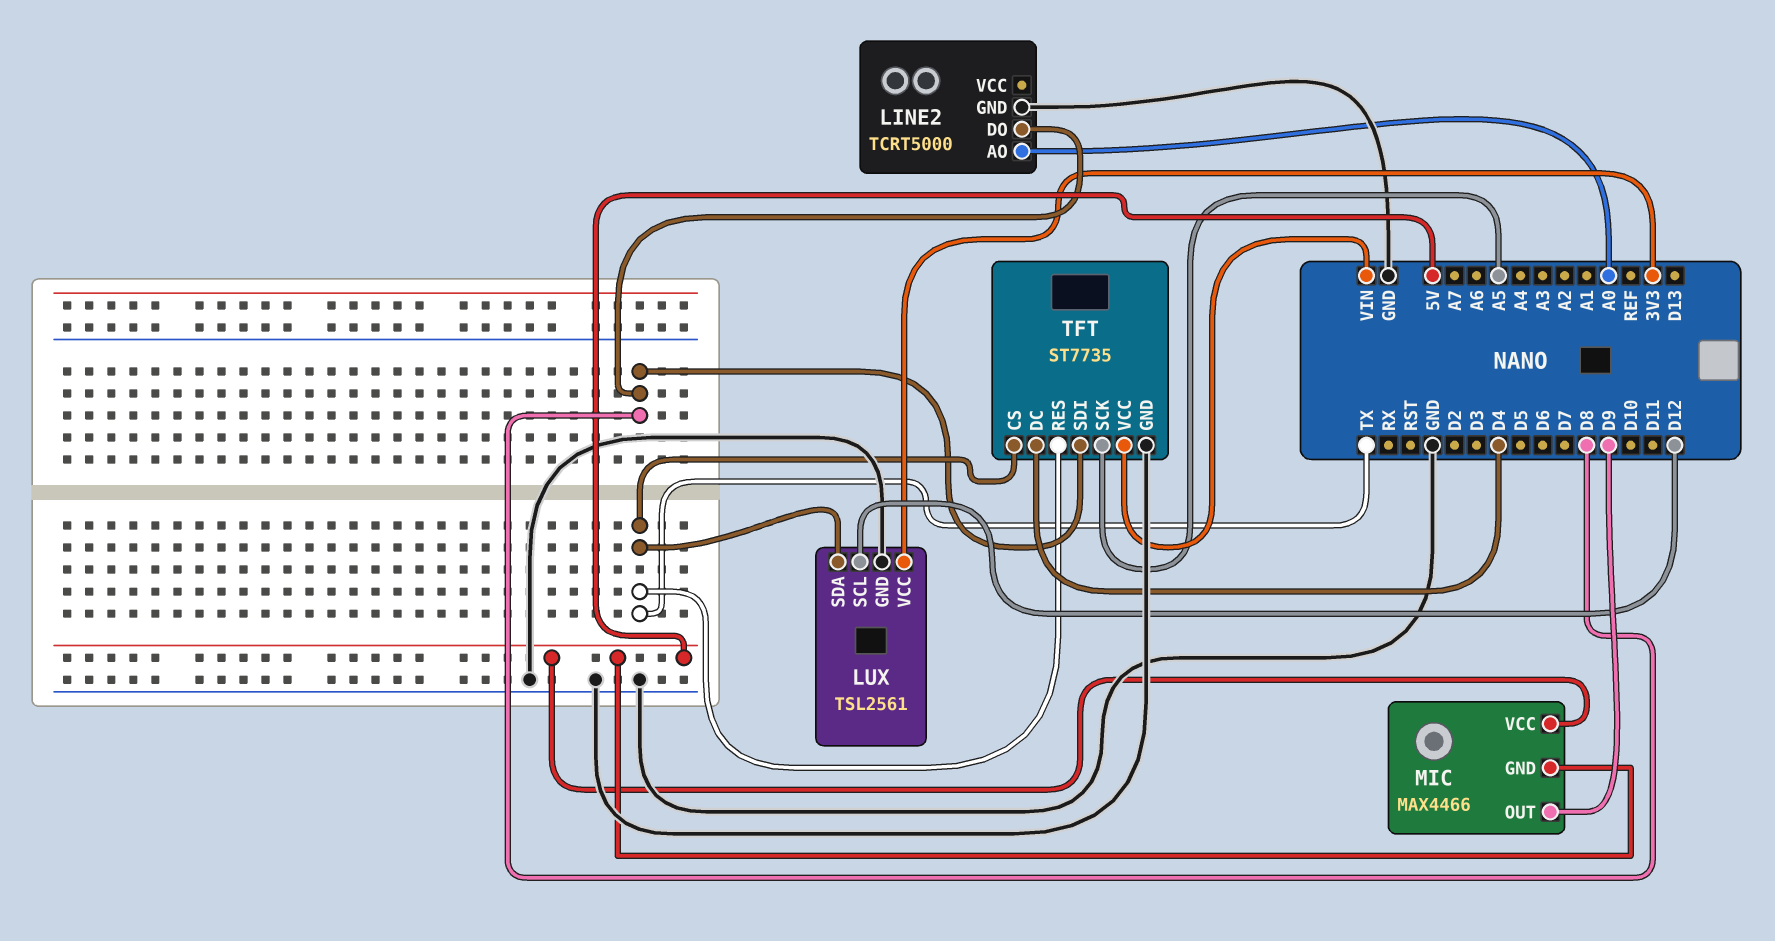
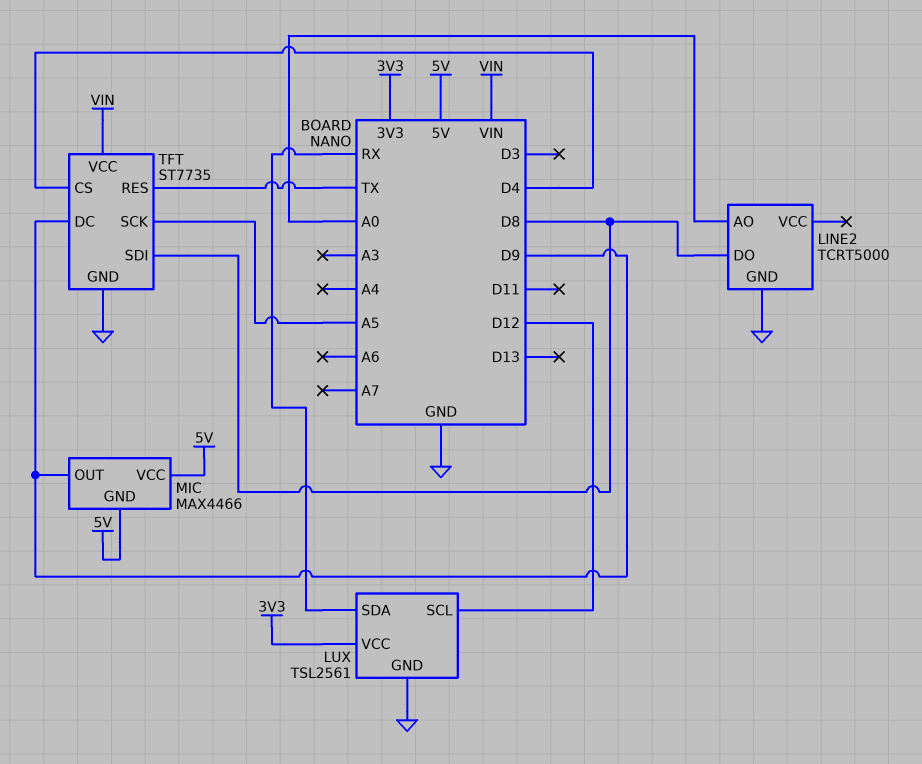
LUX pin SDA: TX -> RX
TFT pin CS: TX -> D4
TFT pin DC: D4 -> D9

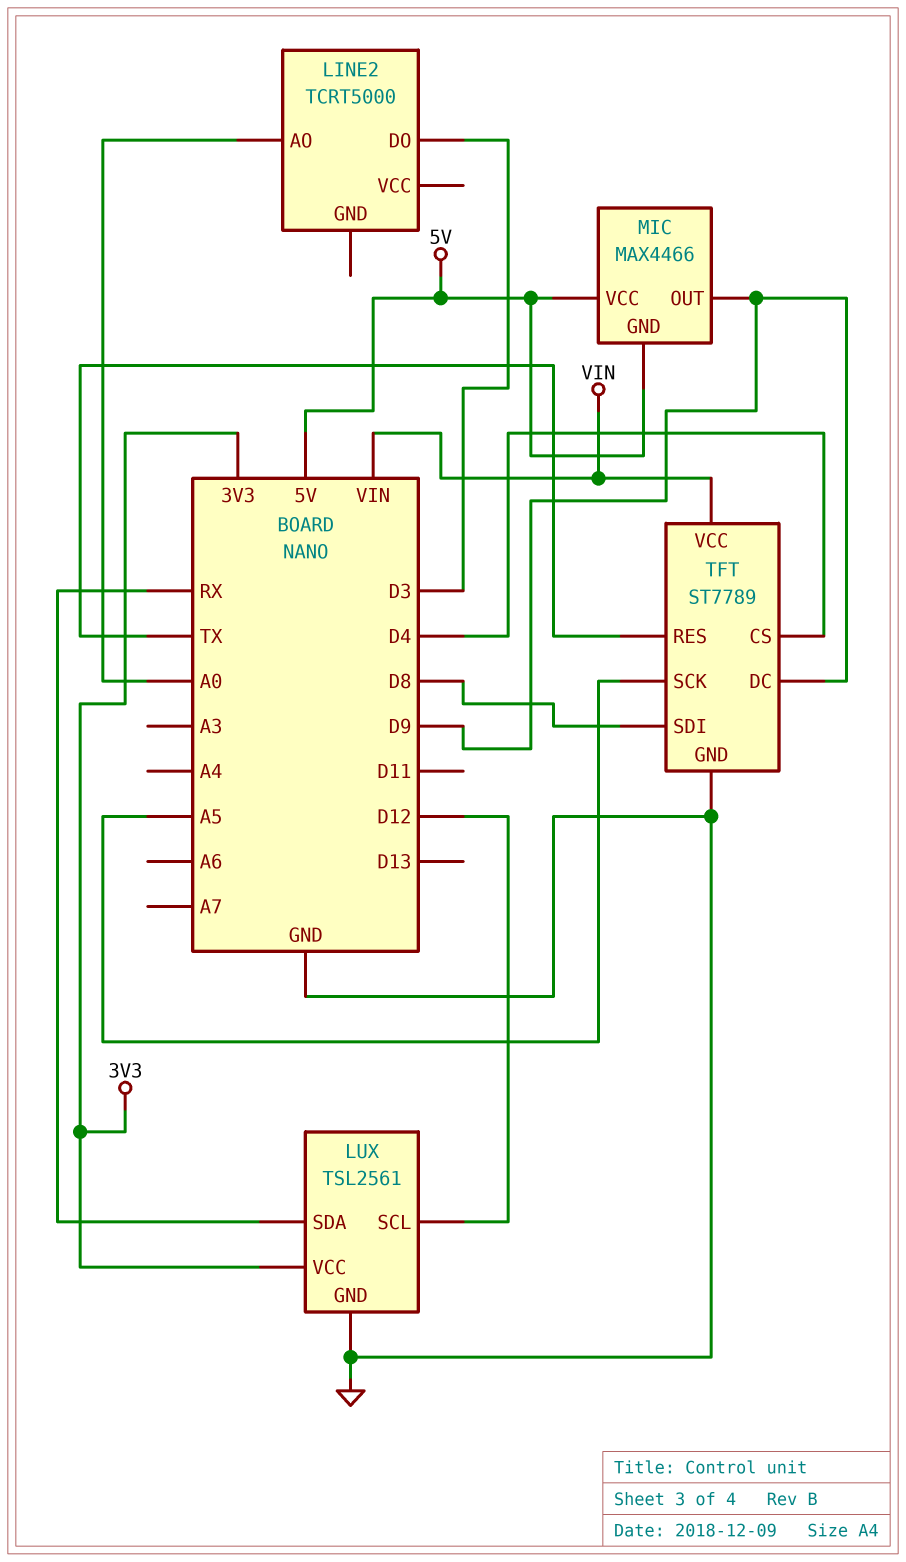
LINE2 pin DO: D8 -> D3
LINE2 pin GND: GND -> none
TFT: ST7735 -> ST7789

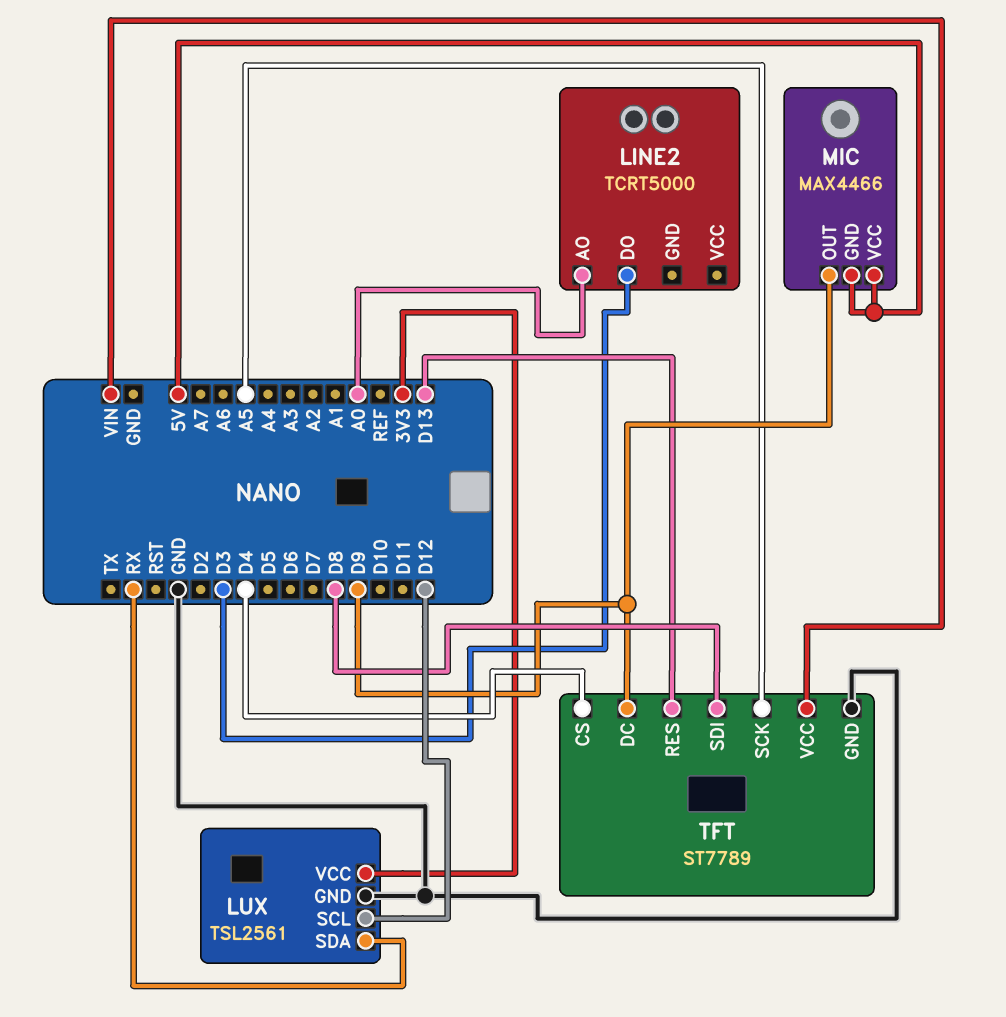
TFT pin RES: TX -> D13

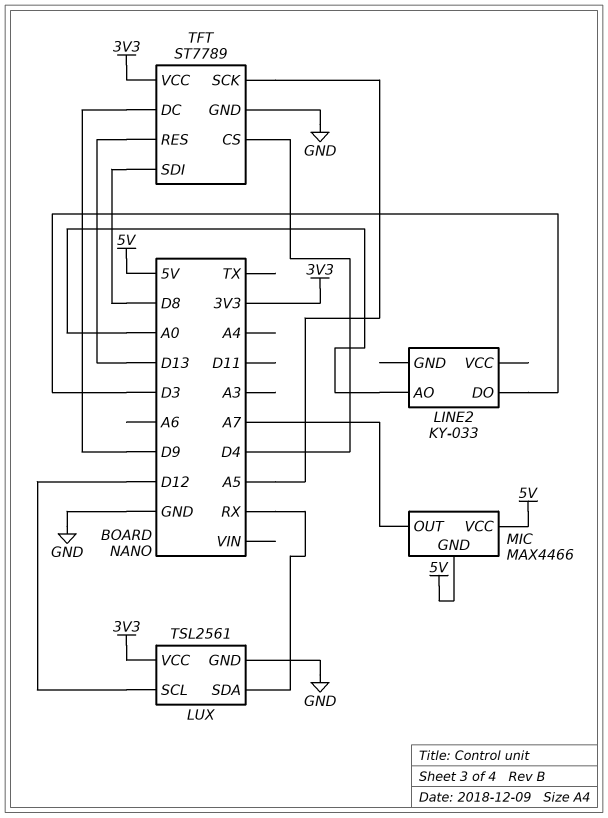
LINE2: TCRT5000 -> KY-033
MIC pin OUT: D9 -> A7
TFT pin VCC: VIN -> 3V3

